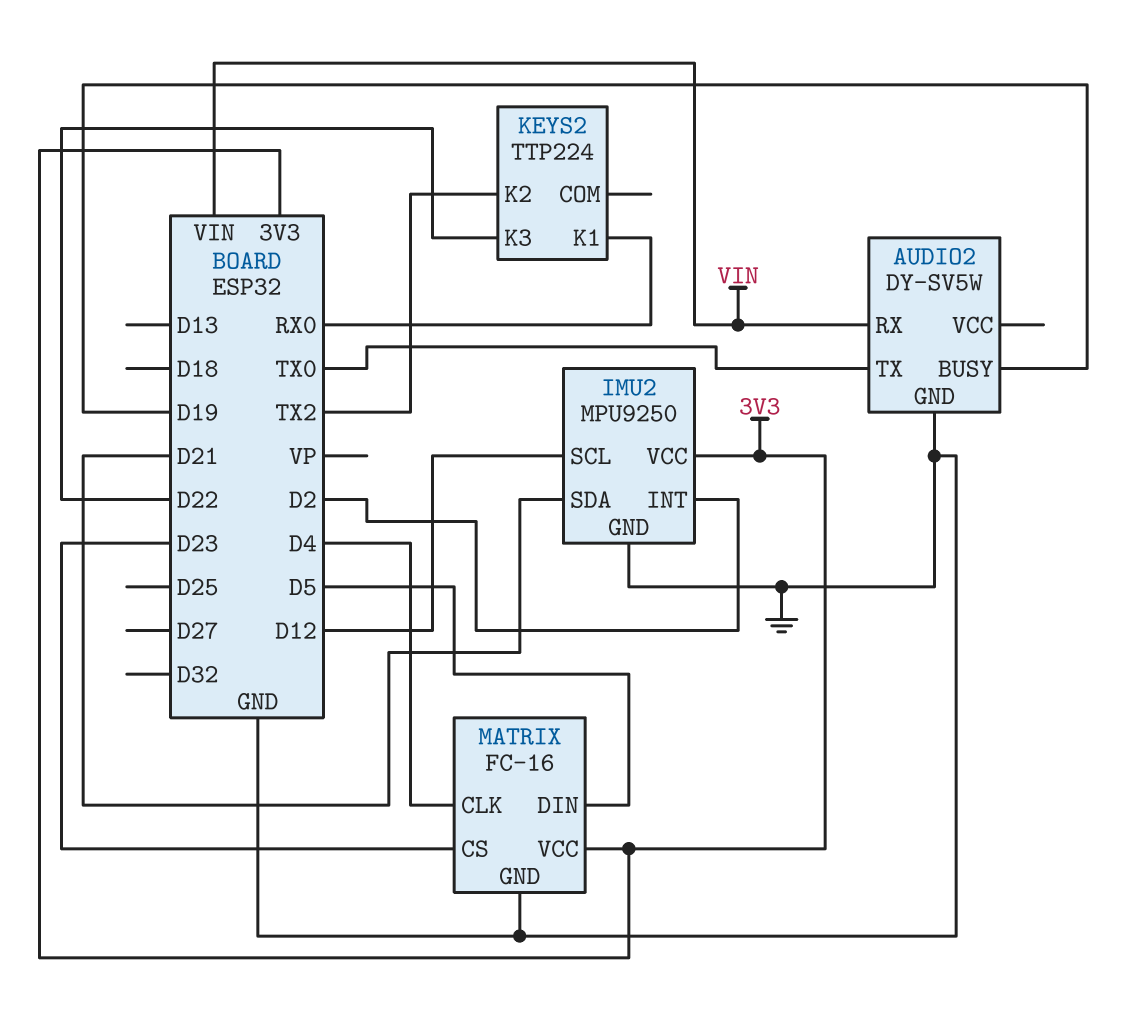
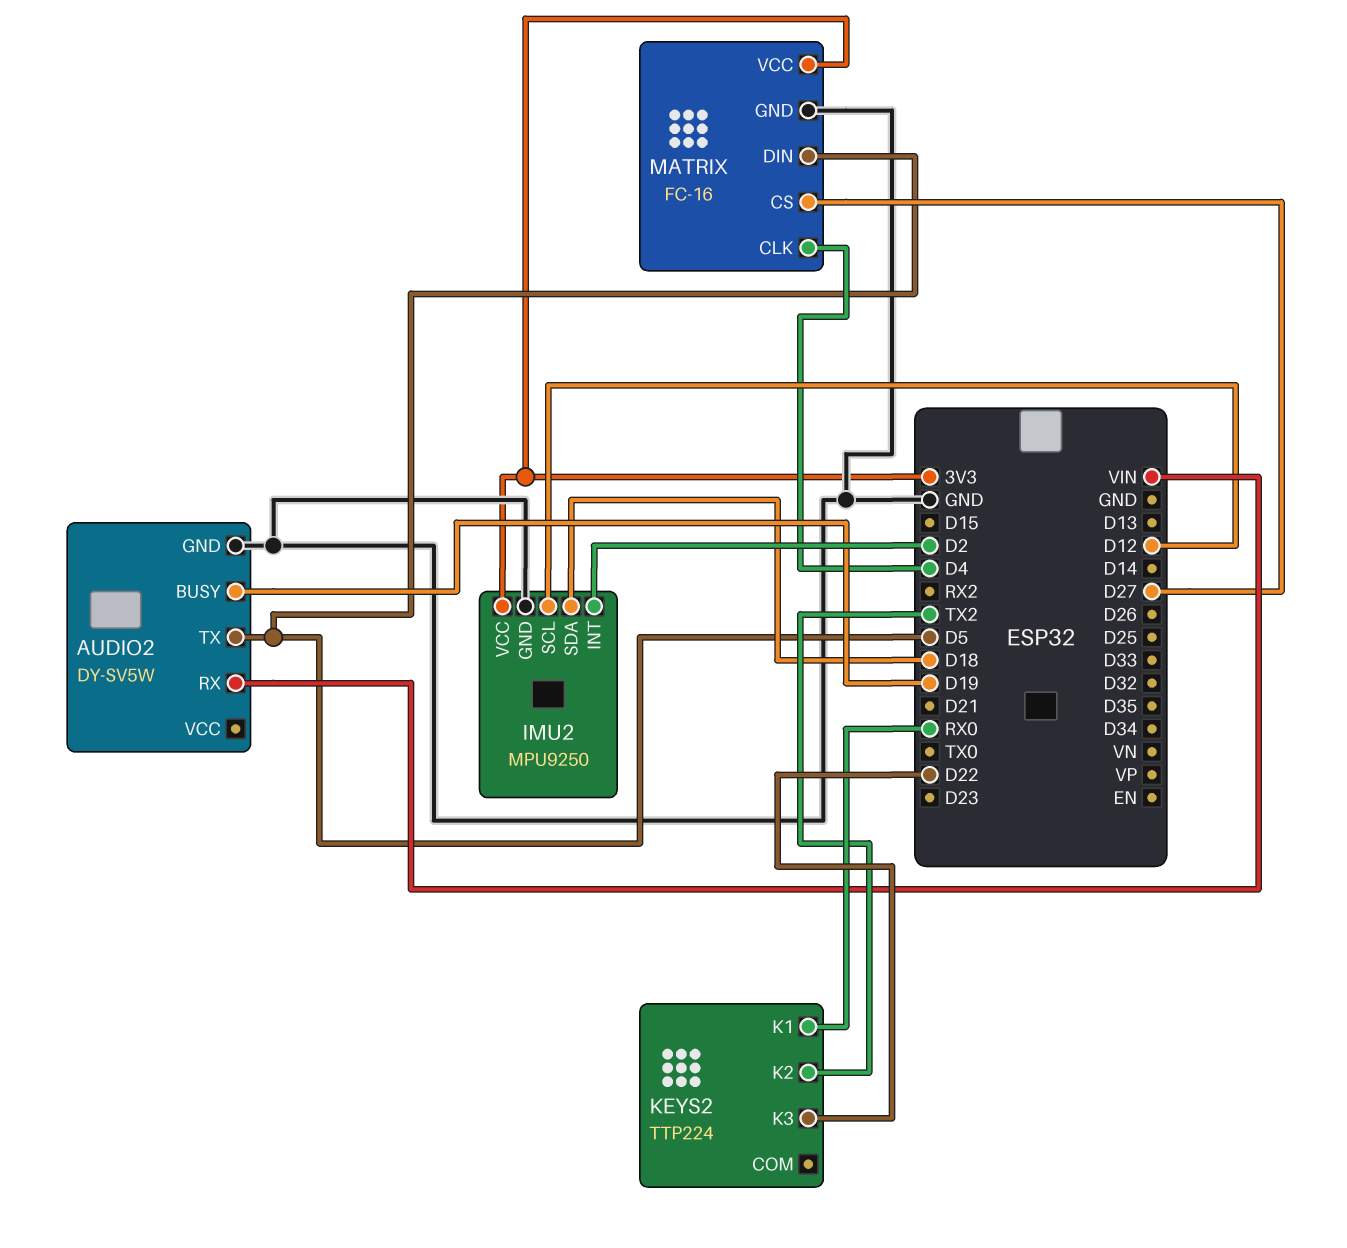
AUDIO2 pin TX: TX0 -> D5
IMU2 pin SDA: D21 -> D18
MATRIX pin CS: D23 -> D27

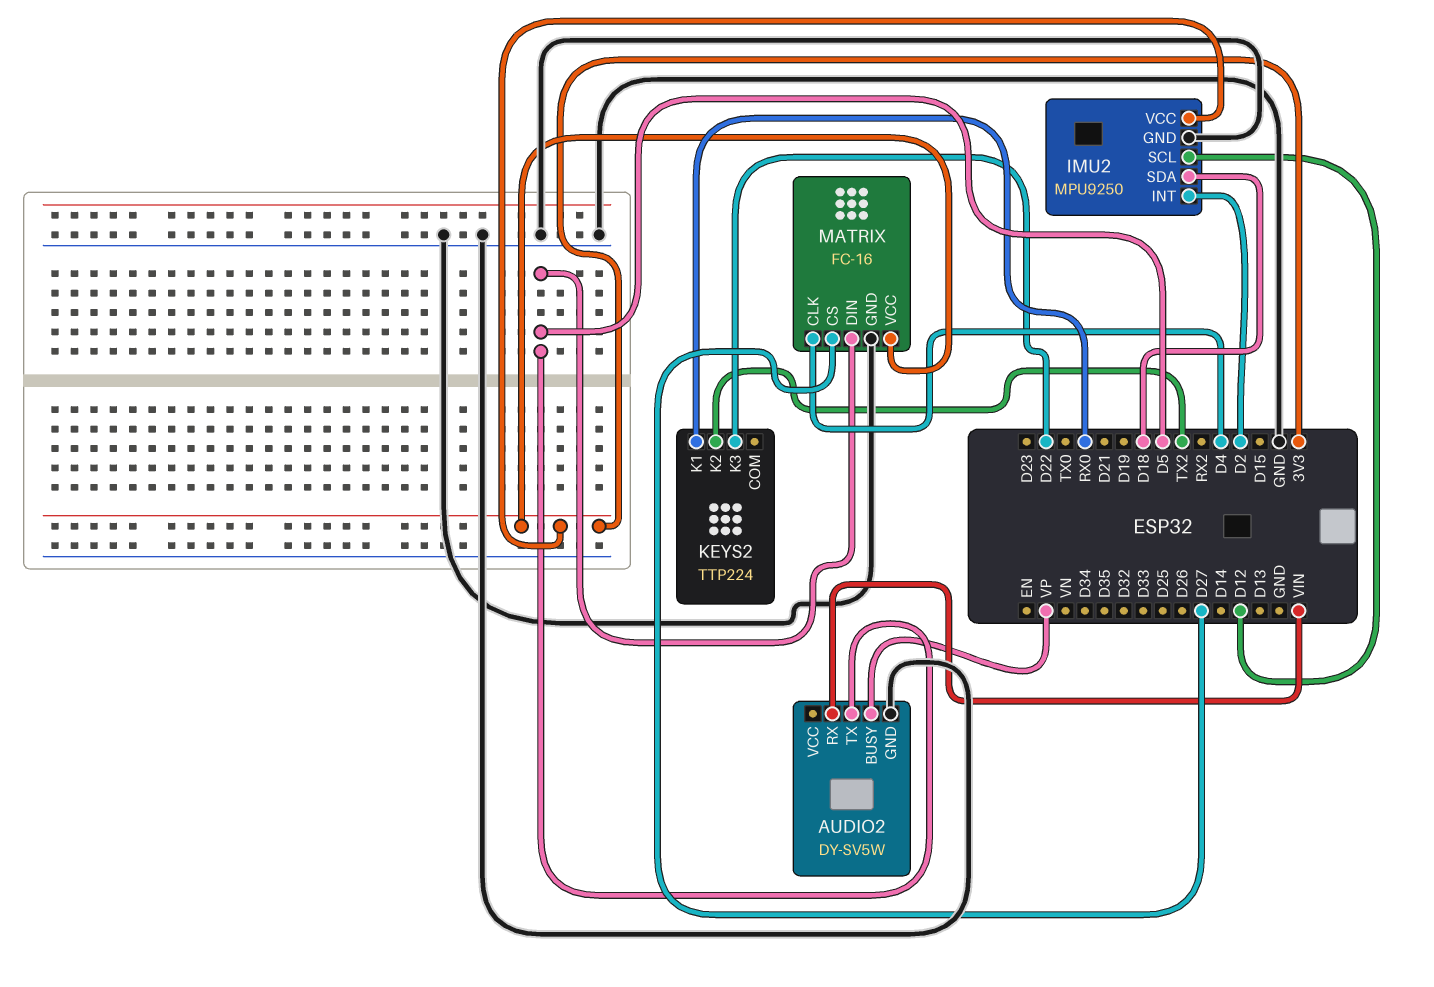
AUDIO2 pin BUSY: D19 -> VP

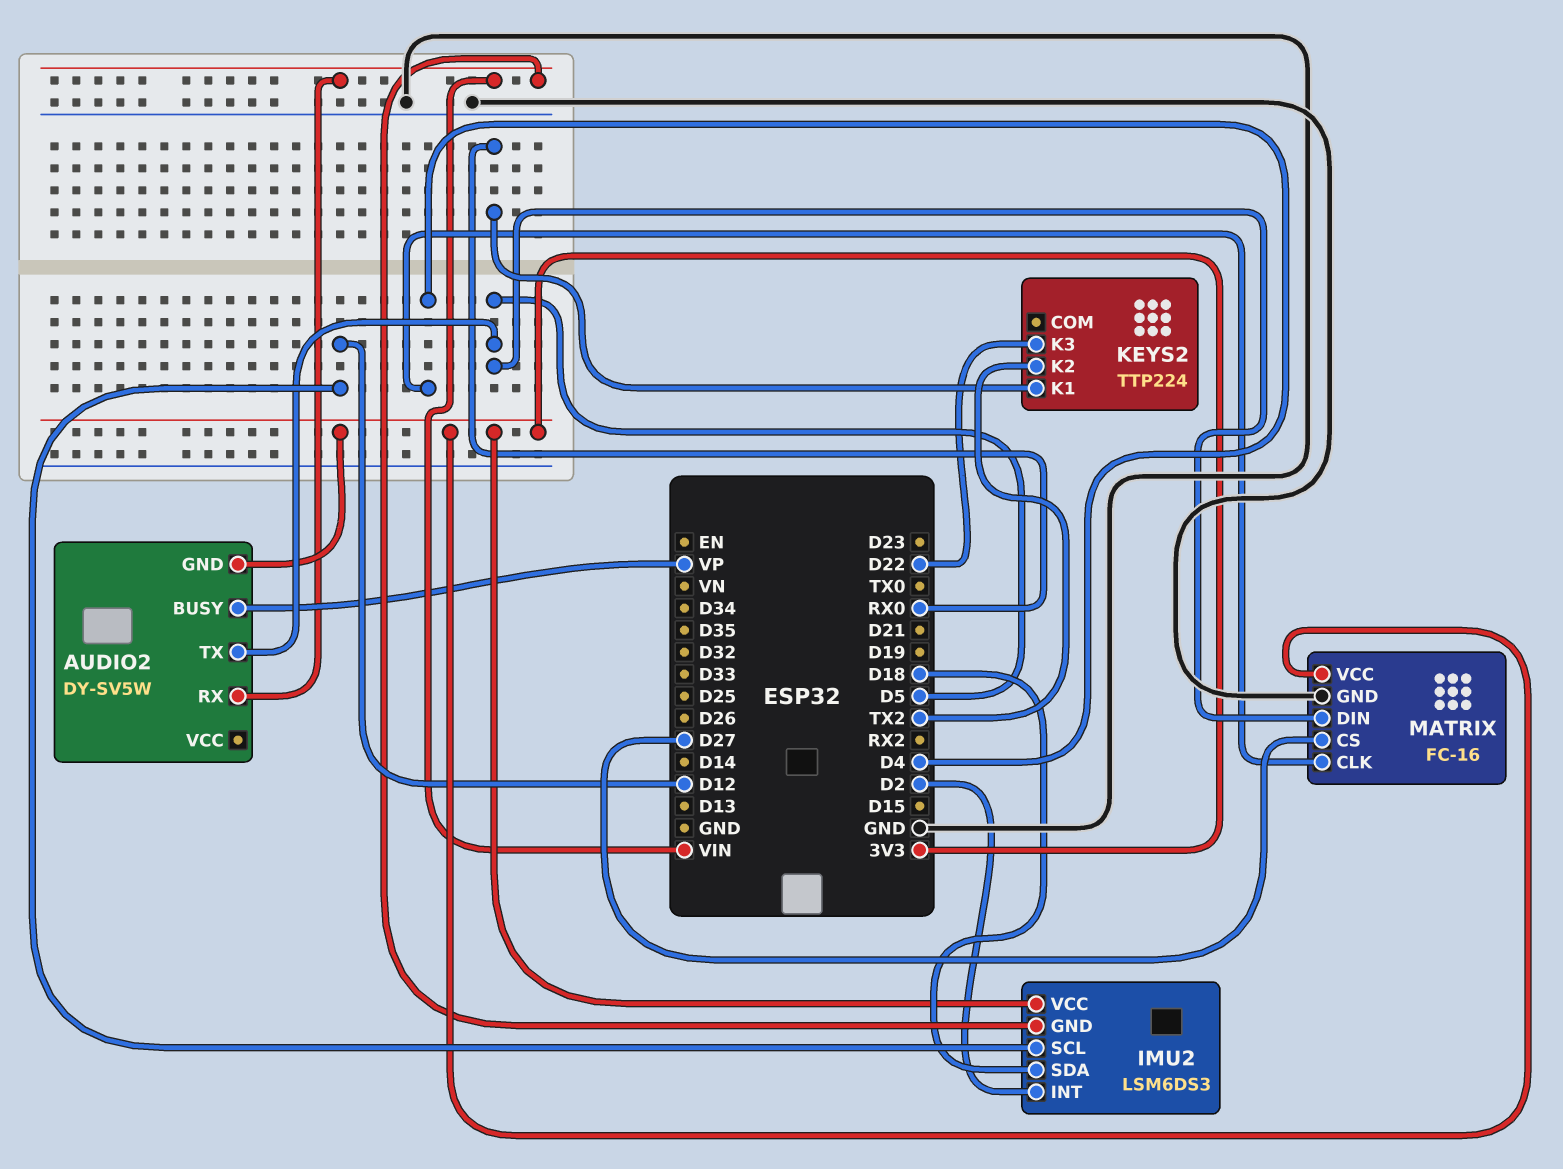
AUDIO2 pin GND: GND -> 3V3
IMU2: MPU9250 -> LSM6DS3
IMU2 pin GND: GND -> VIN

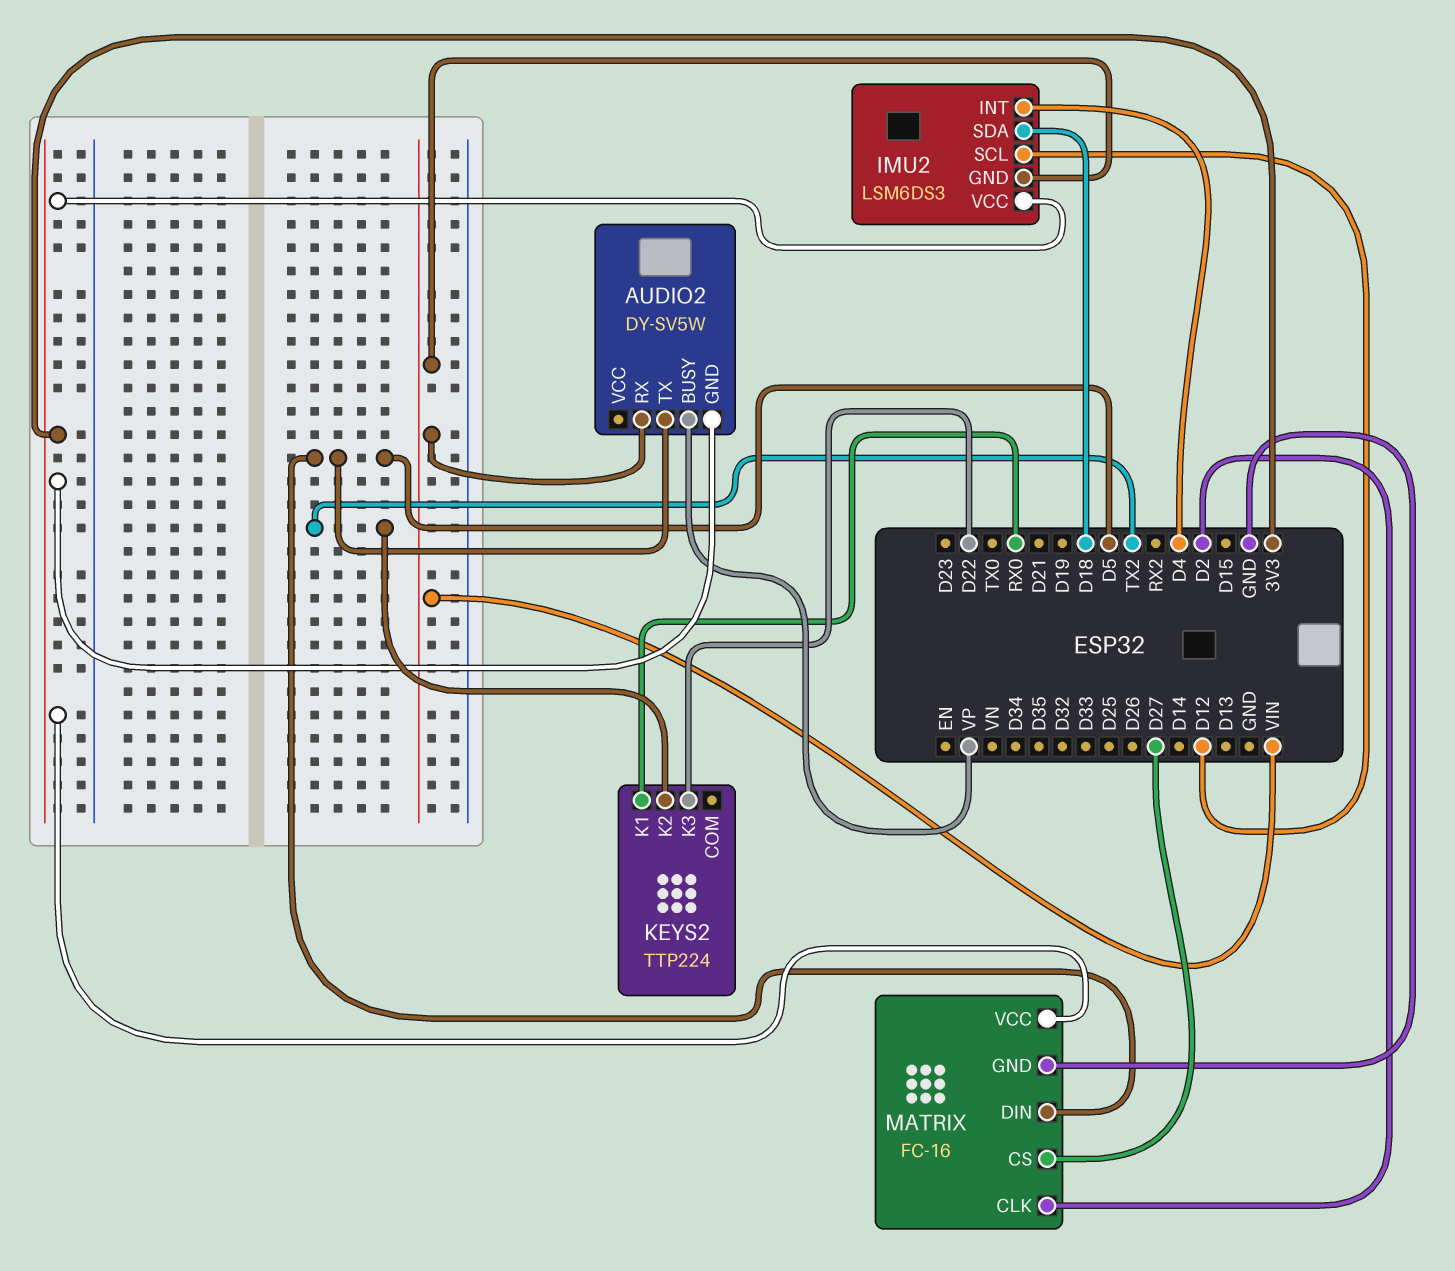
IMU2 pin INT: D2 -> D4
MATRIX pin CLK: D4 -> D2

